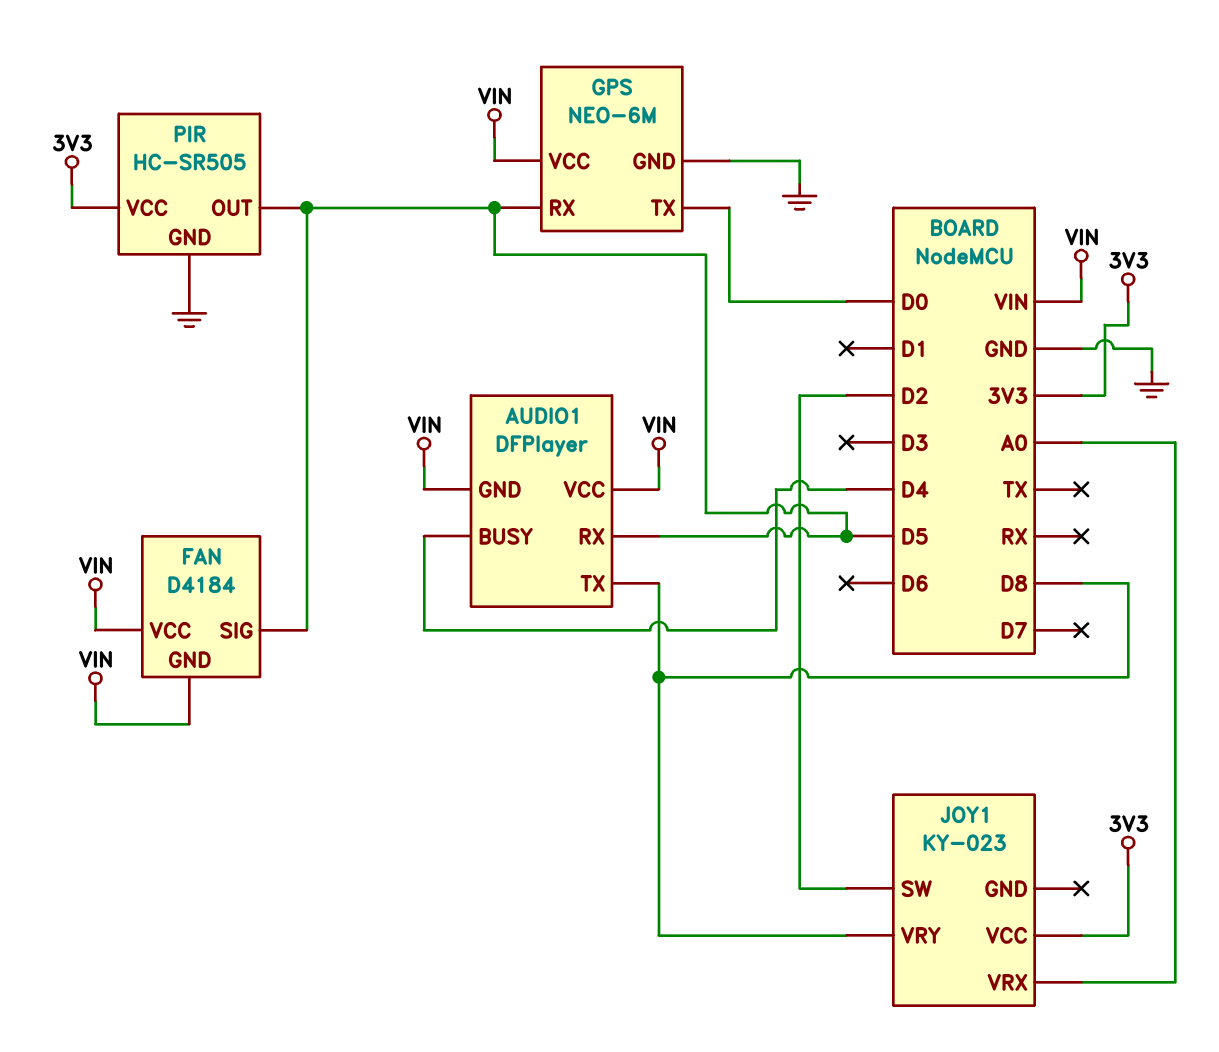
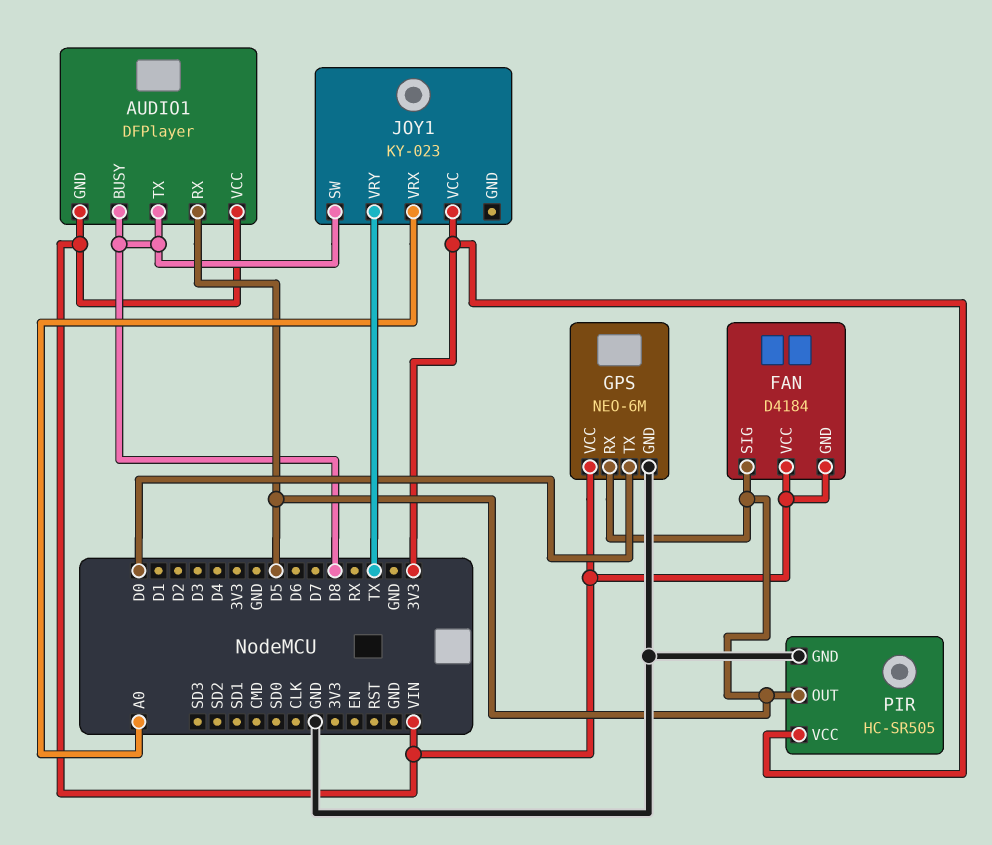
AUDIO1 pin BUSY: D4 -> D8
JOY1 pin SW: D2 -> D8
JOY1 pin VRY: D8 -> TX

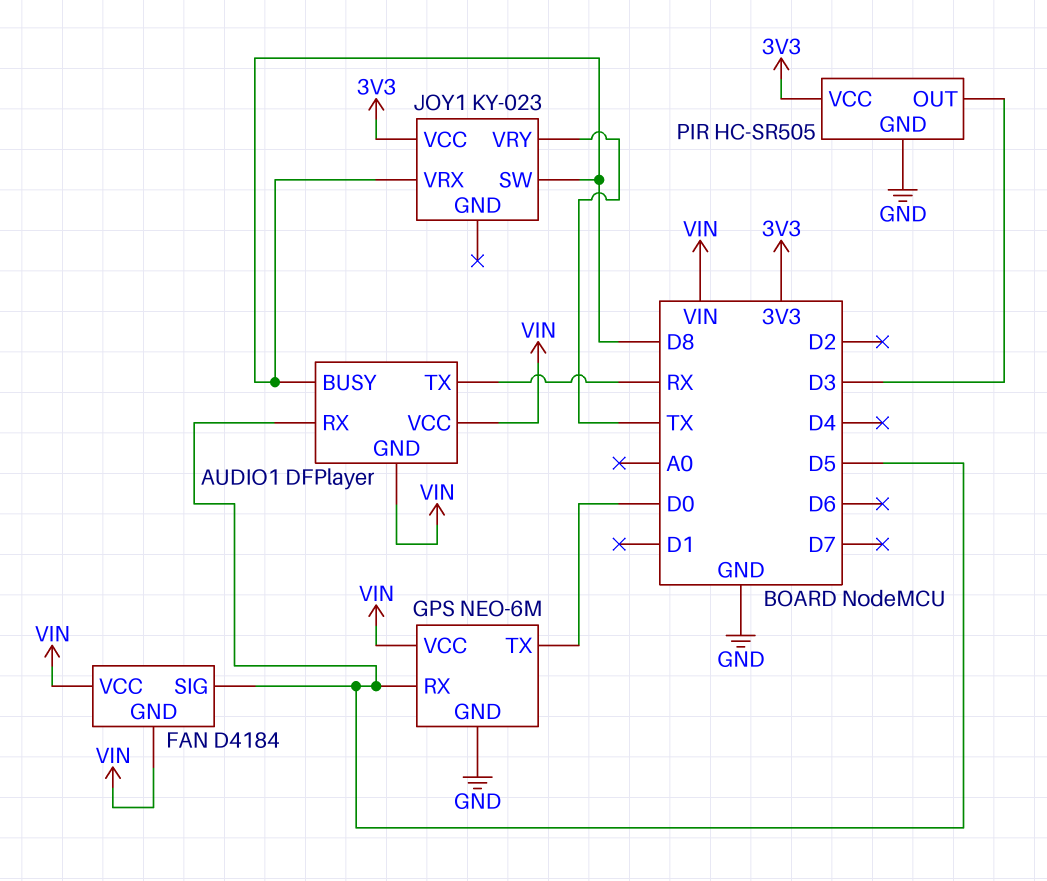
AUDIO1 pin TX: D8 -> RX
JOY1 pin VRX: A0 -> D8
PIR pin OUT: D5 -> D3

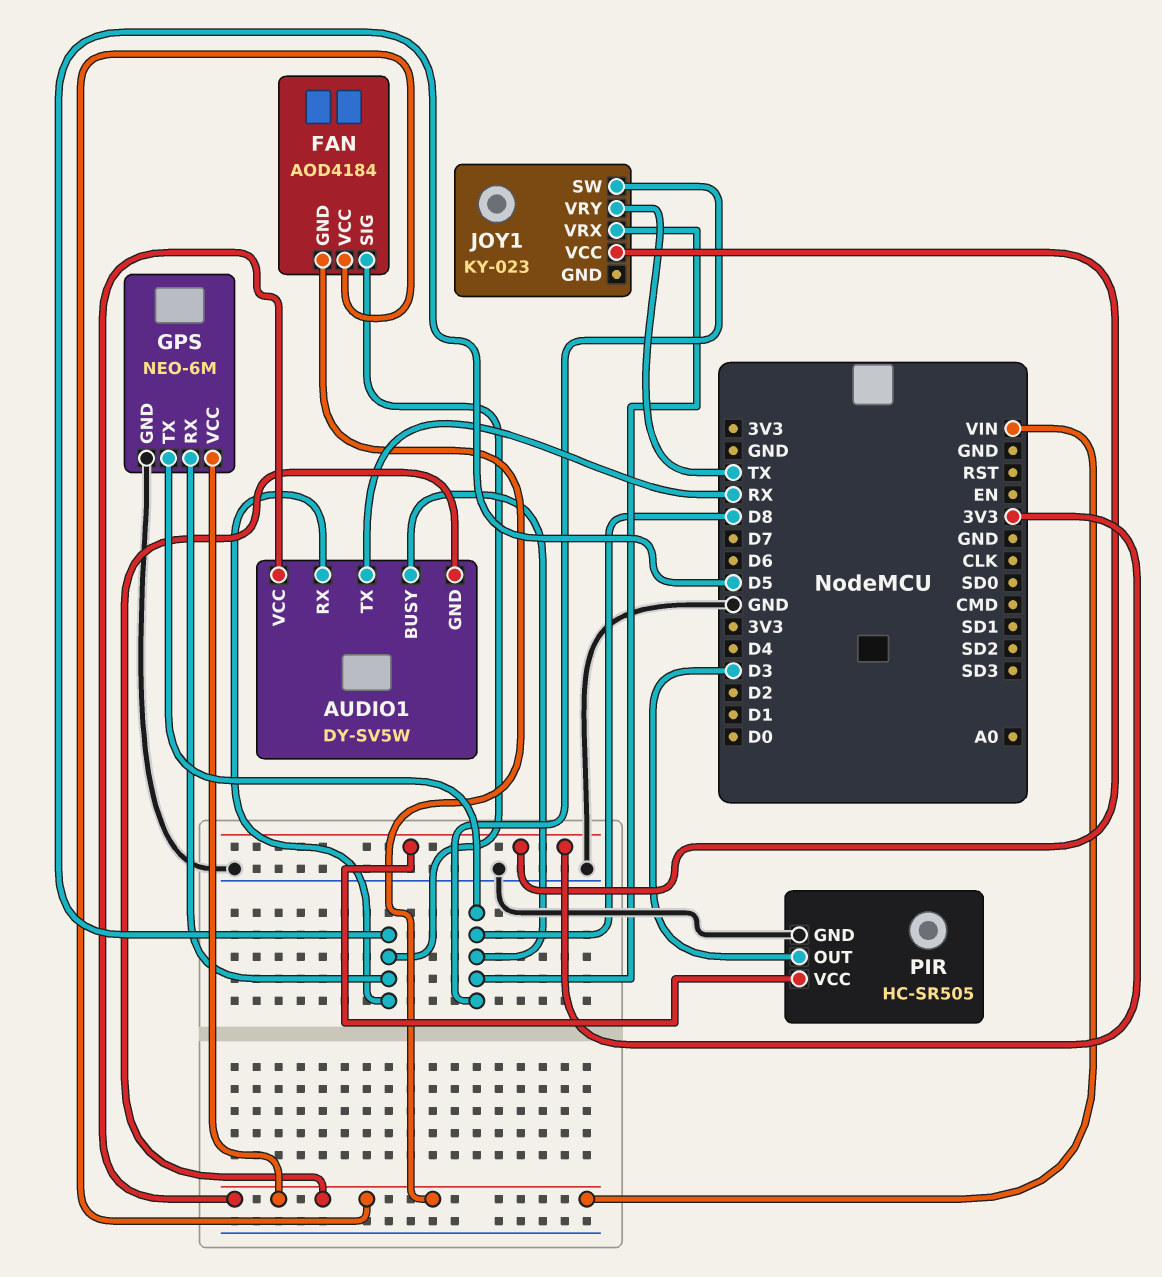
AUDIO1: DFPlayer -> DY-SV5W
FAN: D4184 -> AOD4184
GPS pin TX: D0 -> D8

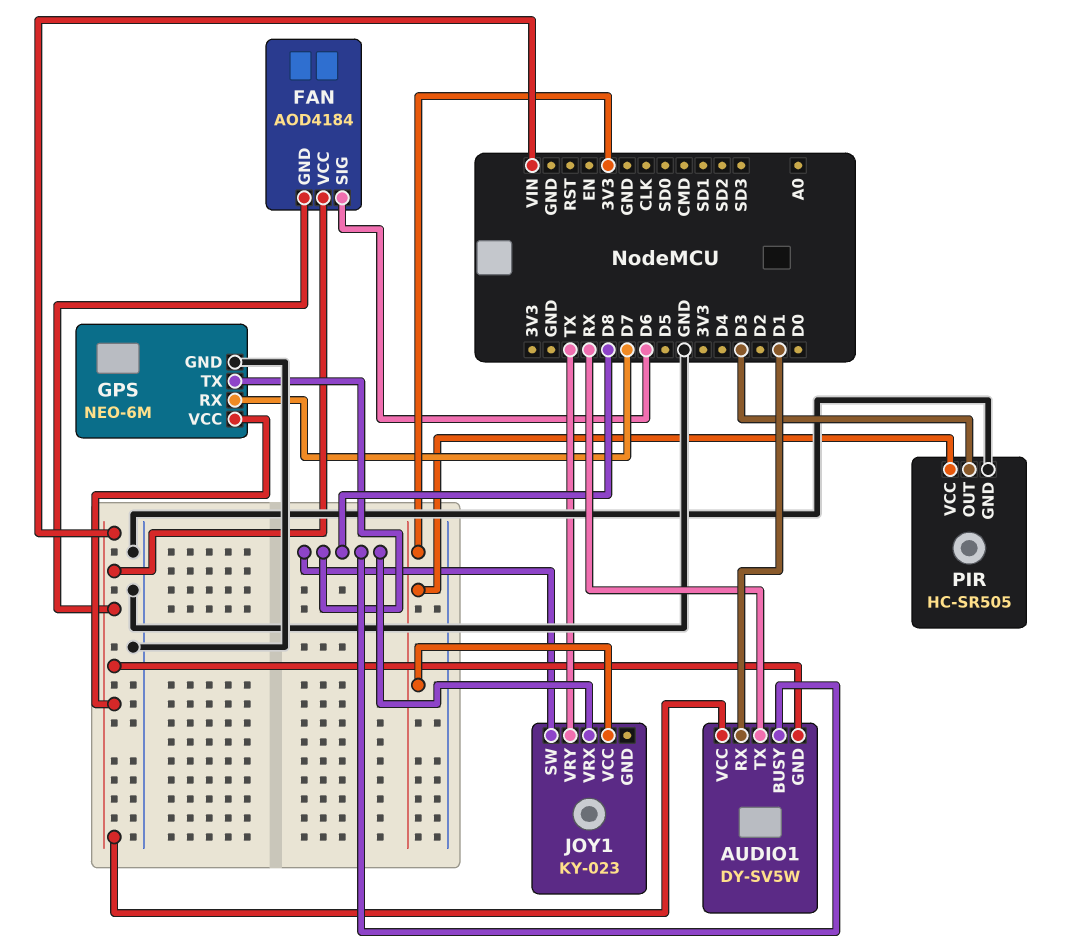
AUDIO1 pin RX: D5 -> D1
FAN pin SIG: D5 -> D6
GPS pin RX: D5 -> D7

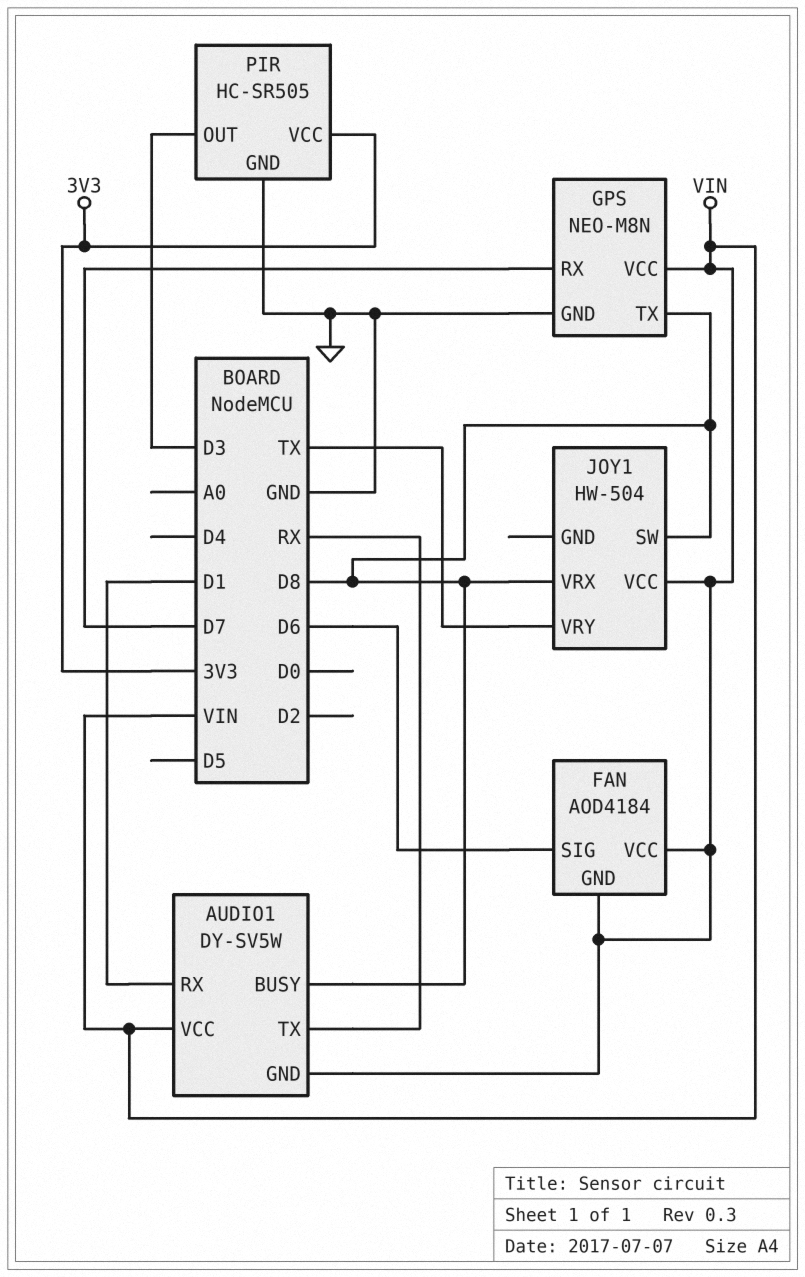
GPS: NEO-6M -> NEO-M8N
JOY1: KY-023 -> HW-504
JOY1 pin VCC: 3V3 -> VIN

